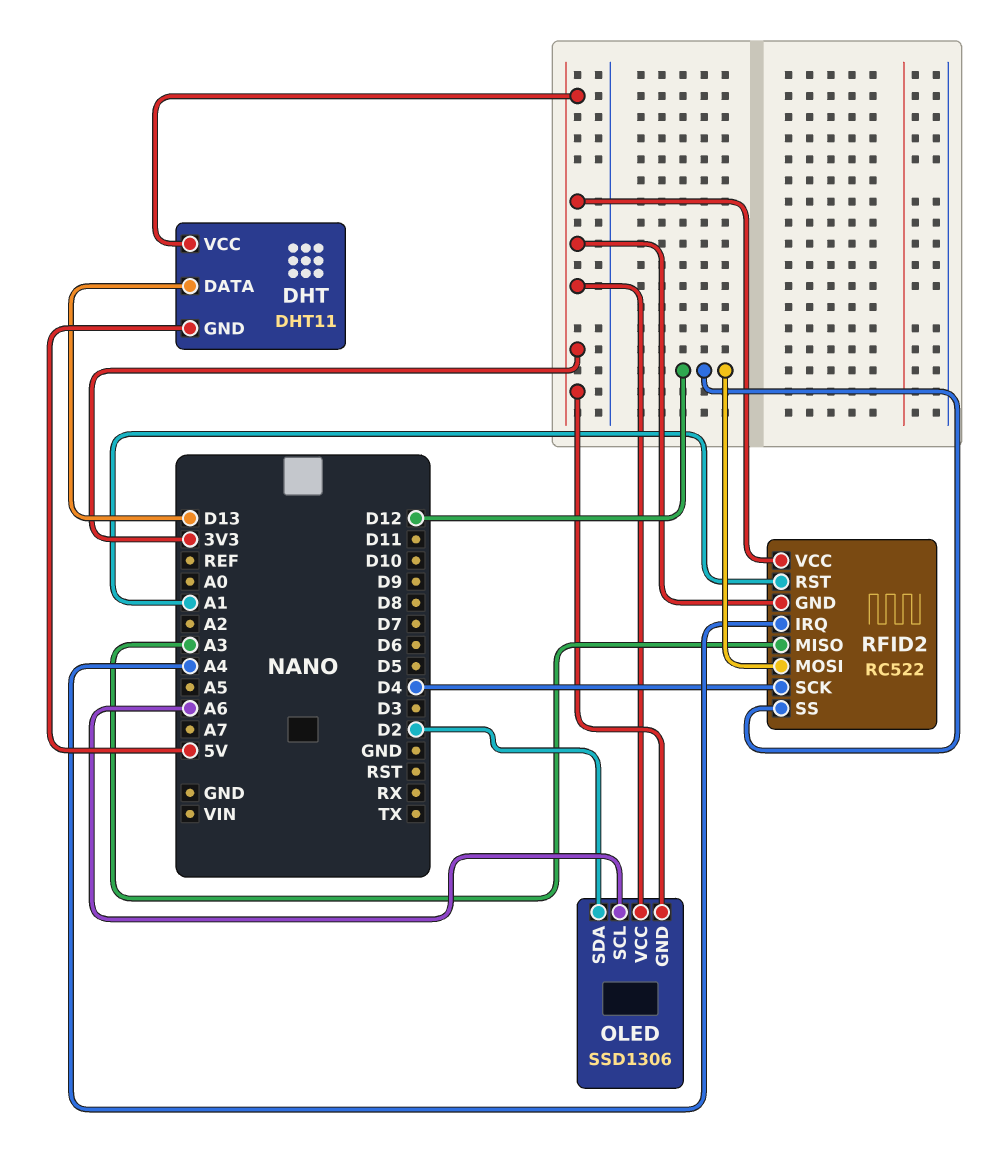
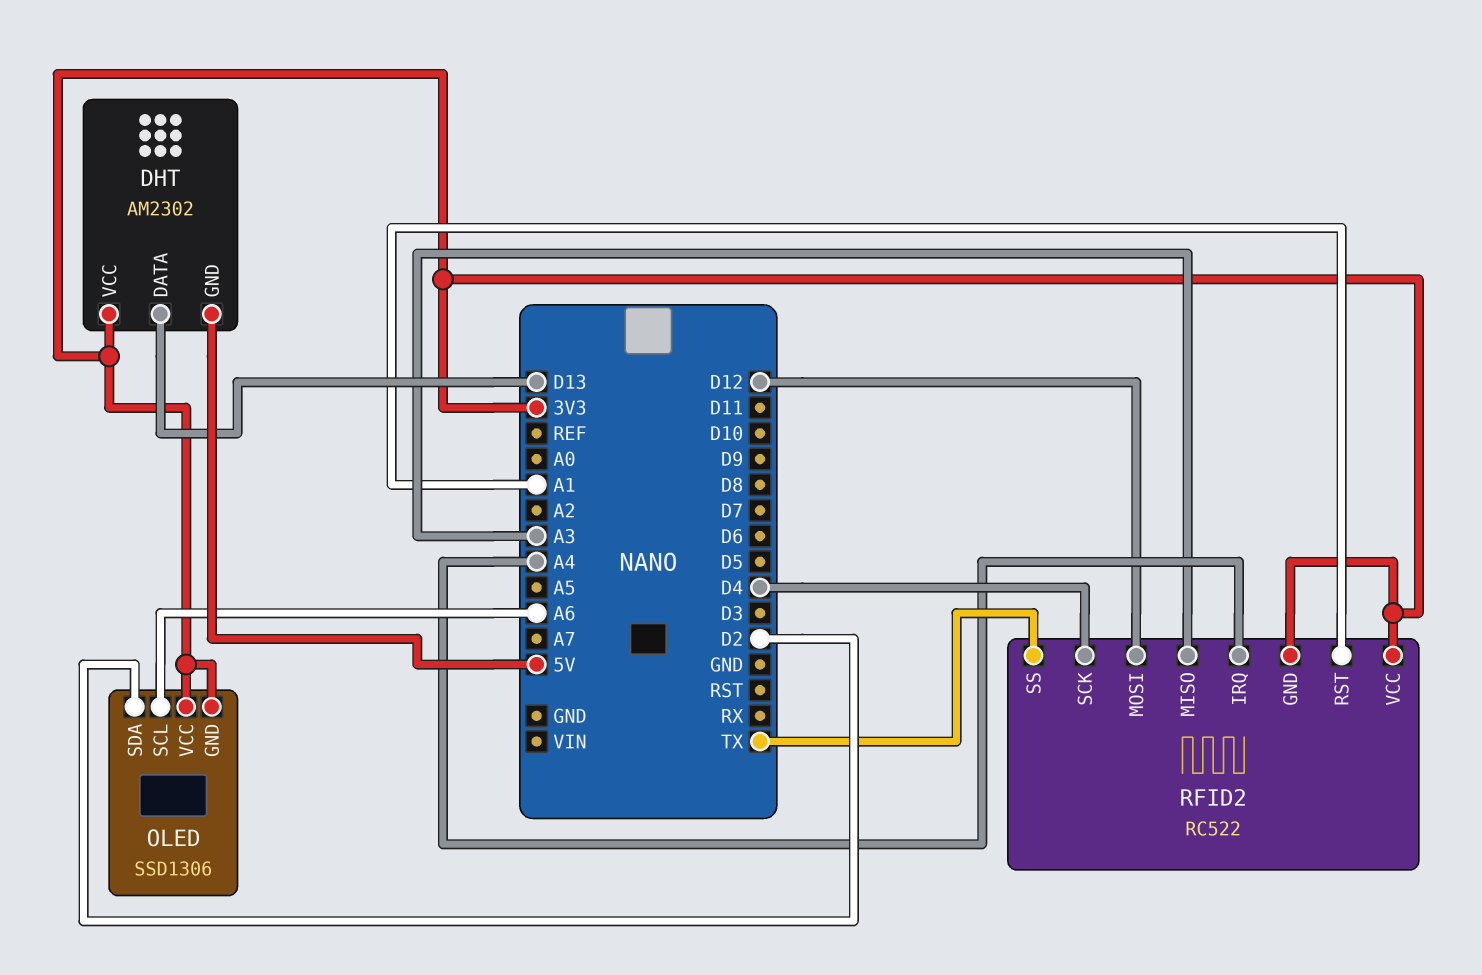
DHT: DHT11 -> AM2302
RFID2 pin SS: D12 -> TX

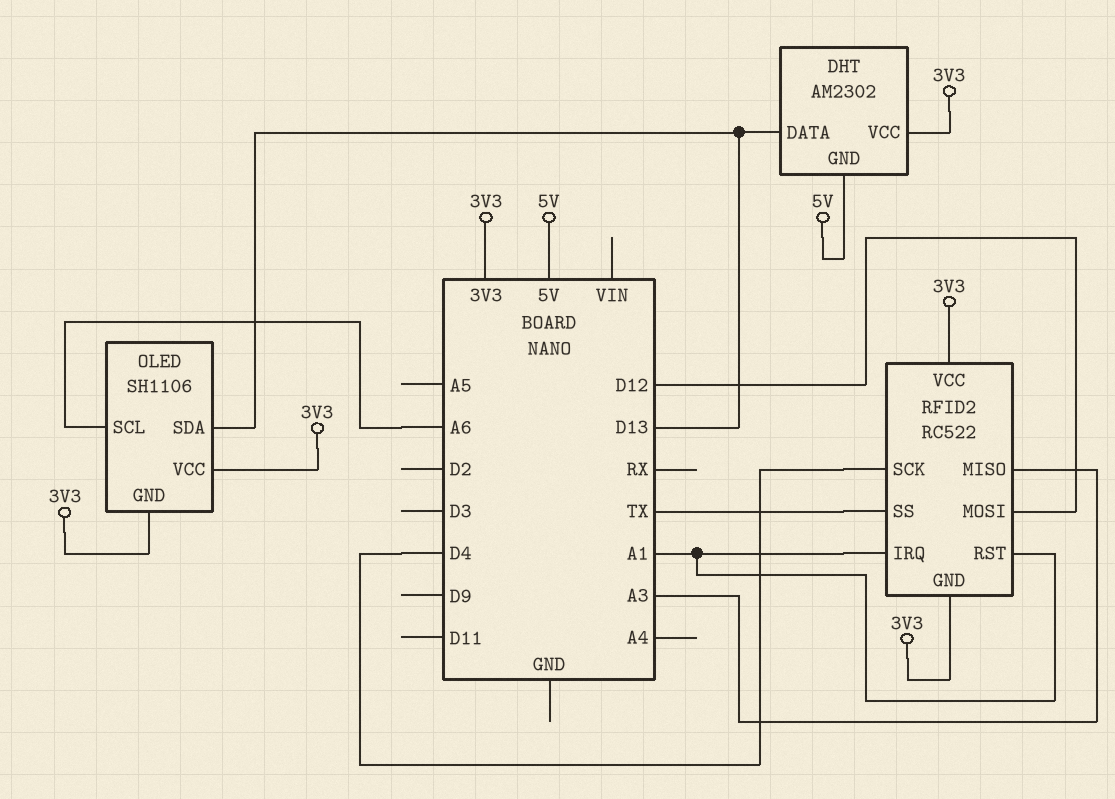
OLED: SSD1306 -> SH1106
OLED pin SDA: D2 -> D13
RFID2 pin IRQ: A4 -> A1

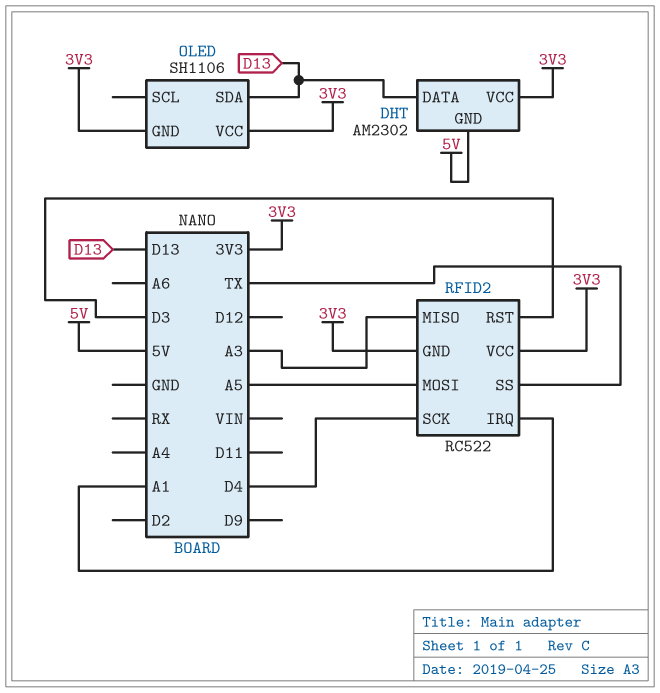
OLED pin SCL: A6 -> none
RFID2 pin MOSI: D12 -> A5
RFID2 pin RST: A1 -> D3

